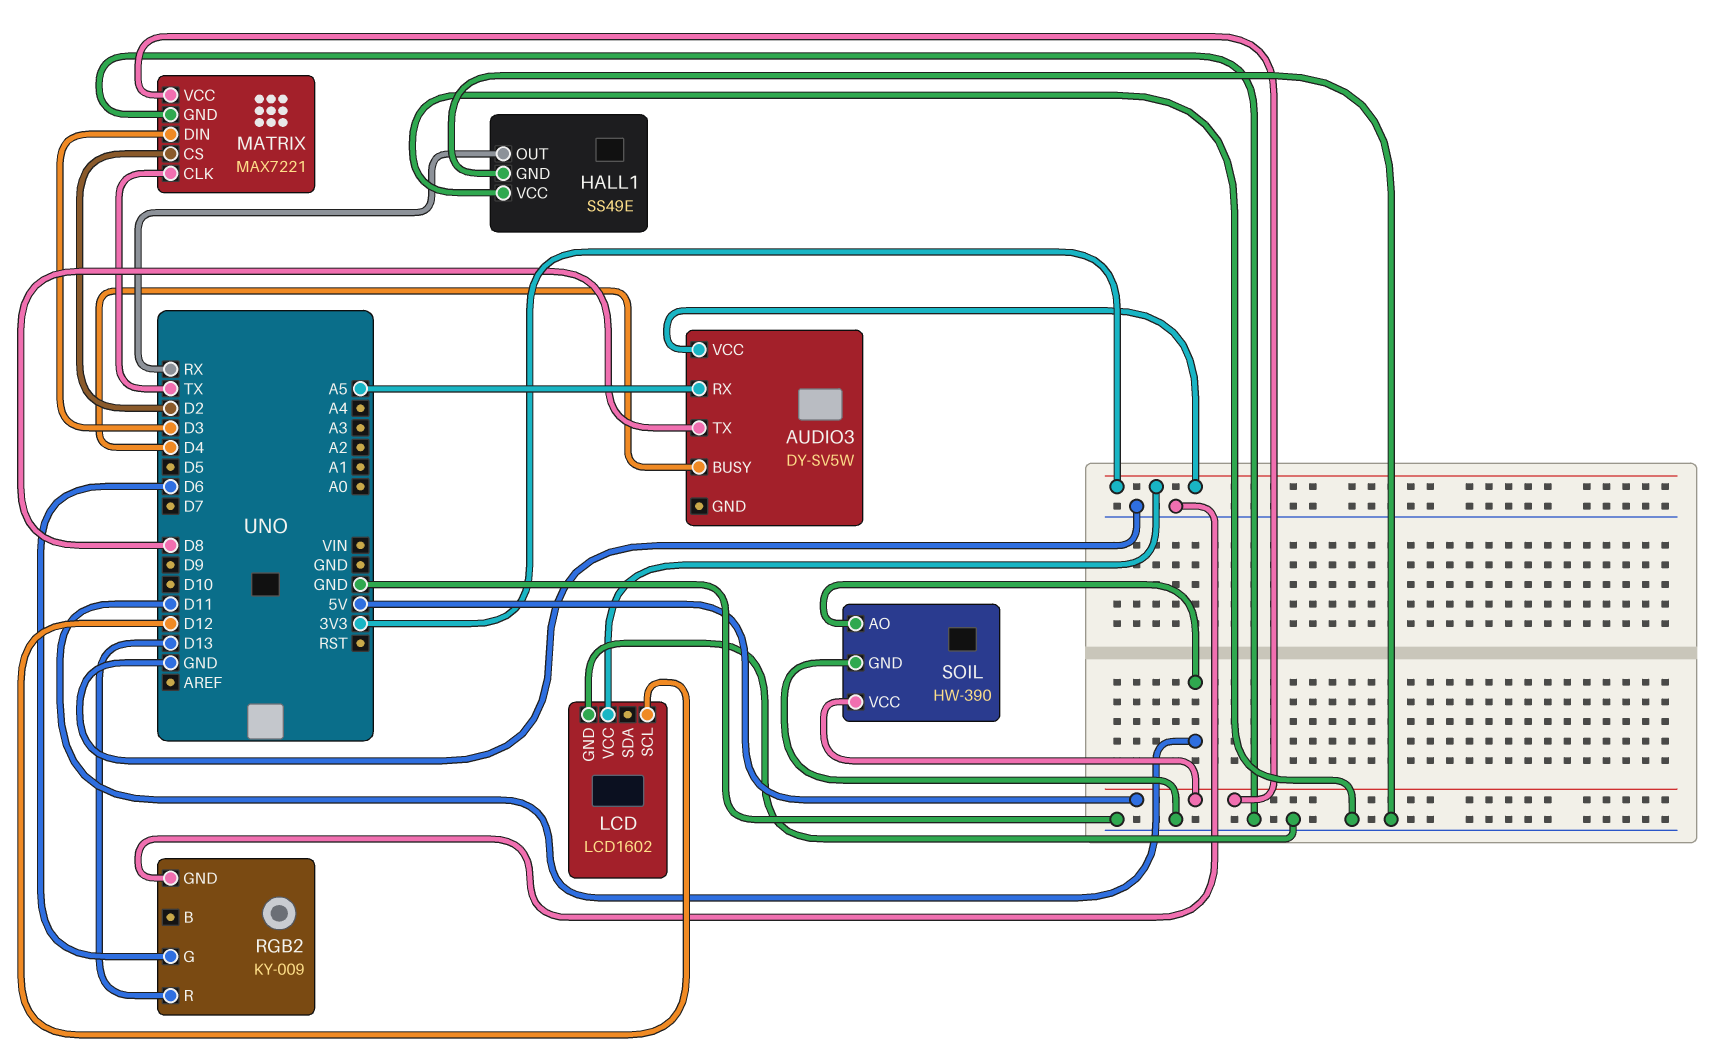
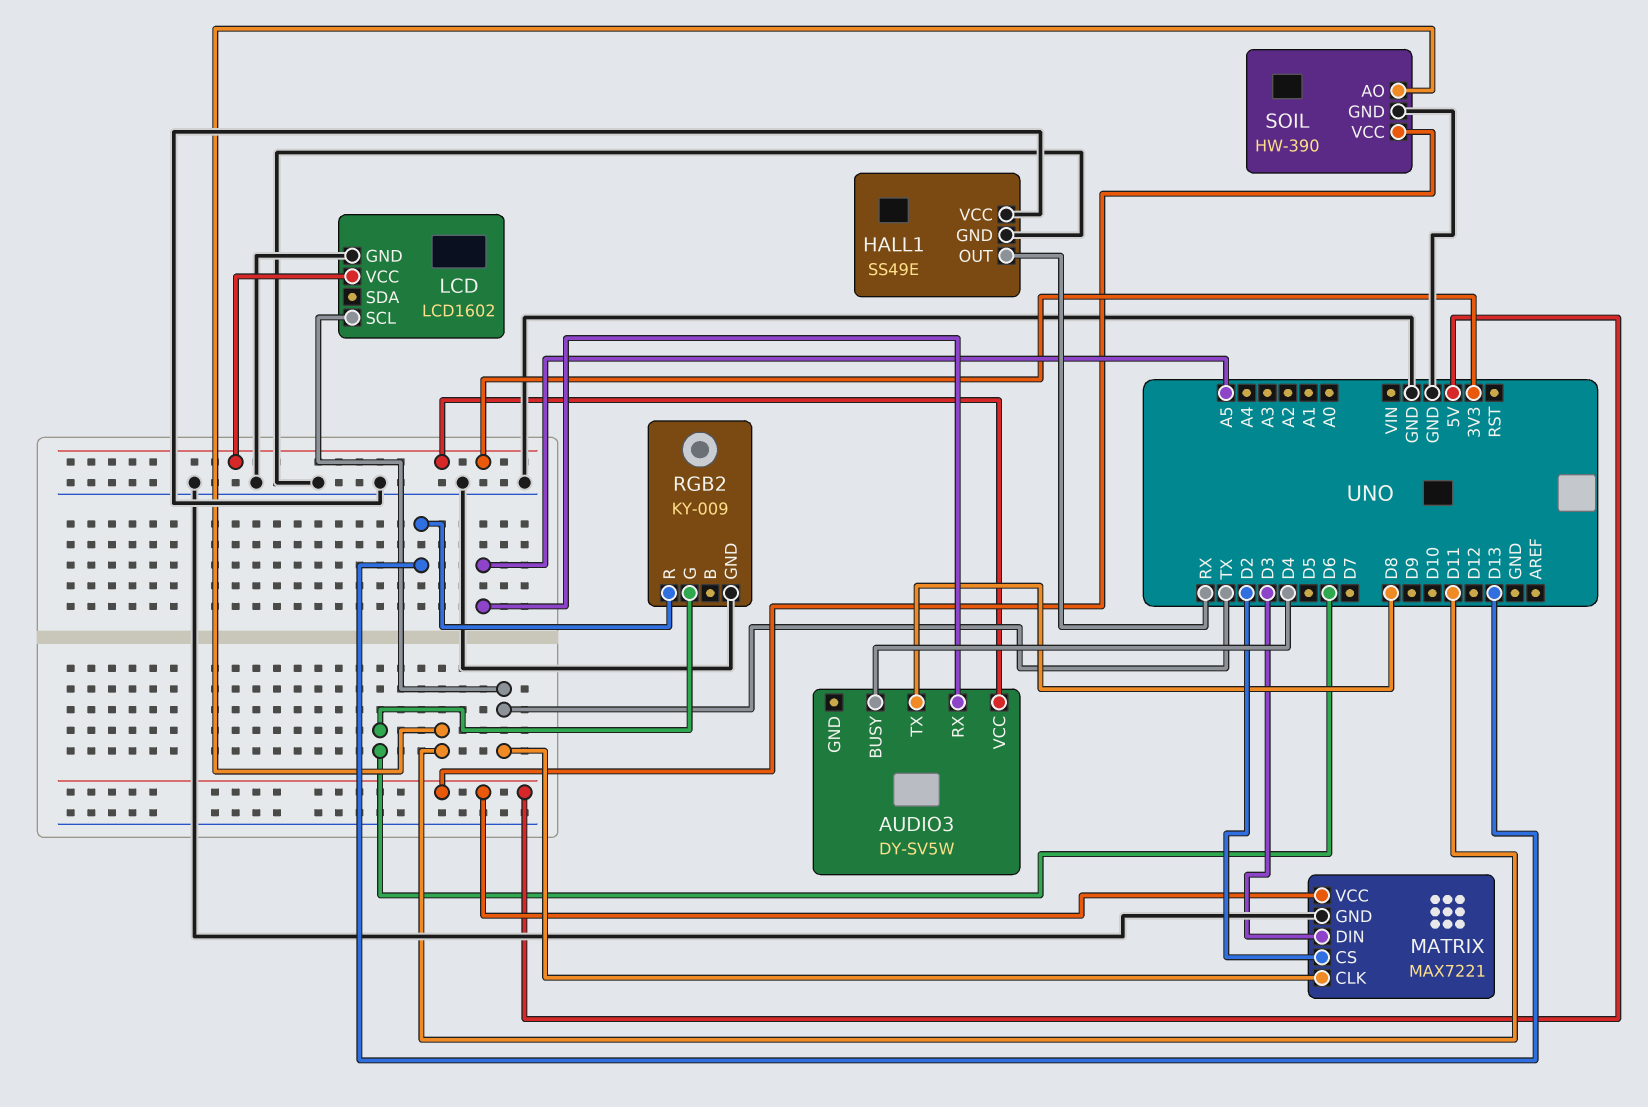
LCD pin SCL: D12 -> TX

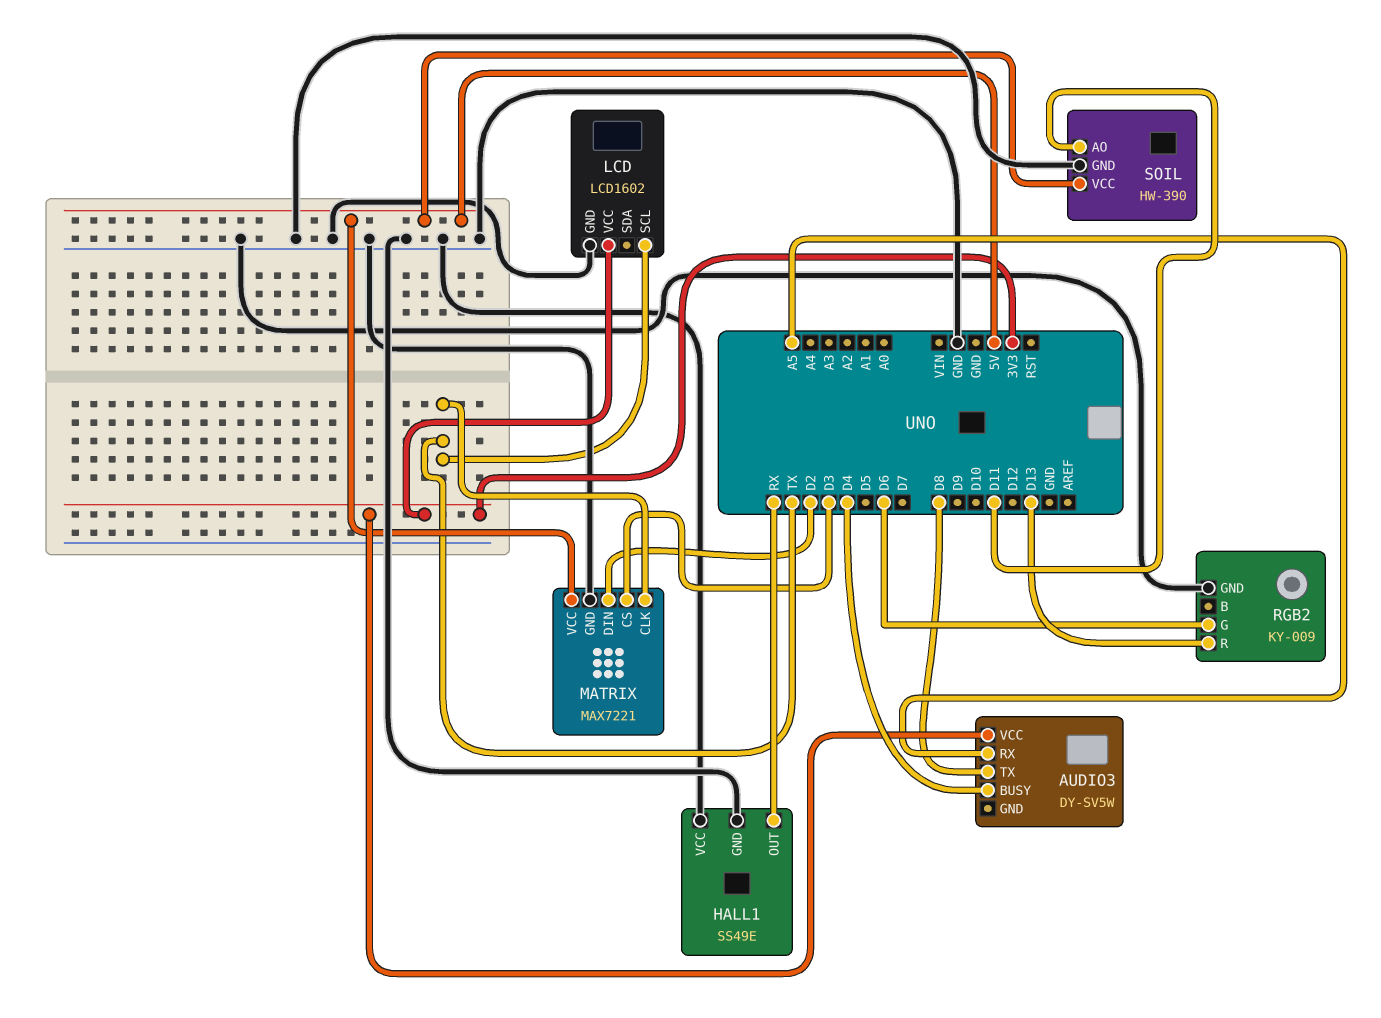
MATRIX pin CS: D2 -> D3
MATRIX pin DIN: D3 -> D2

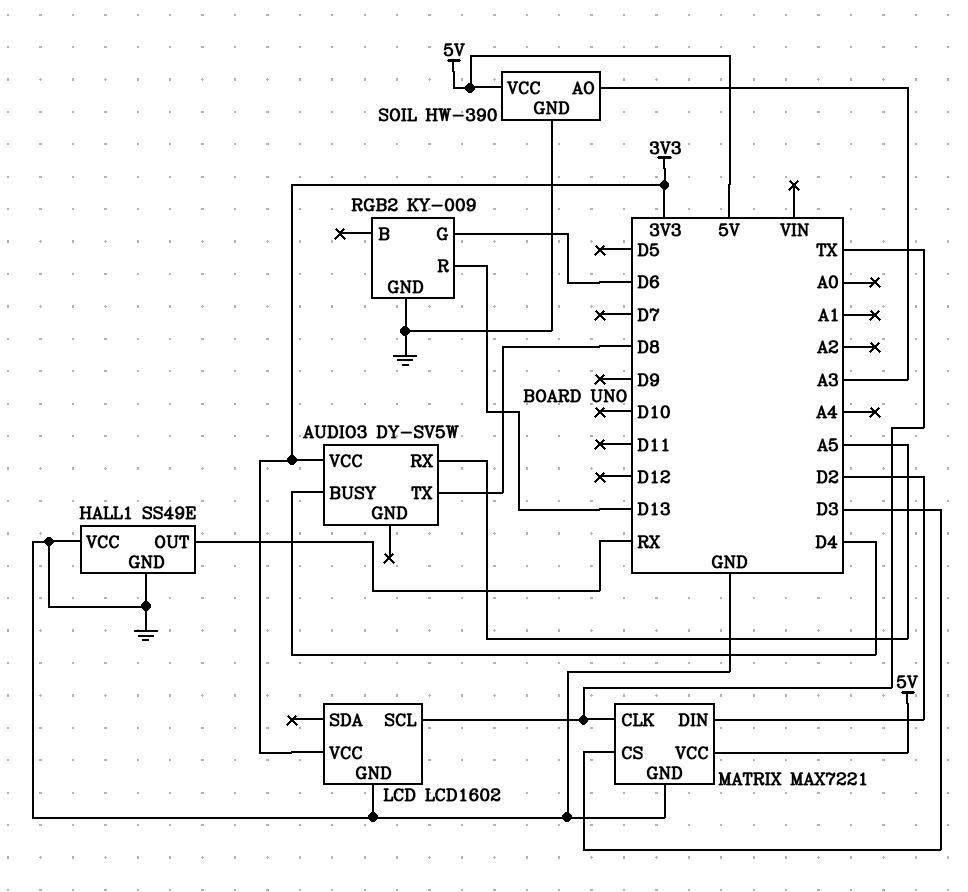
SOIL pin AO: D11 -> A3

